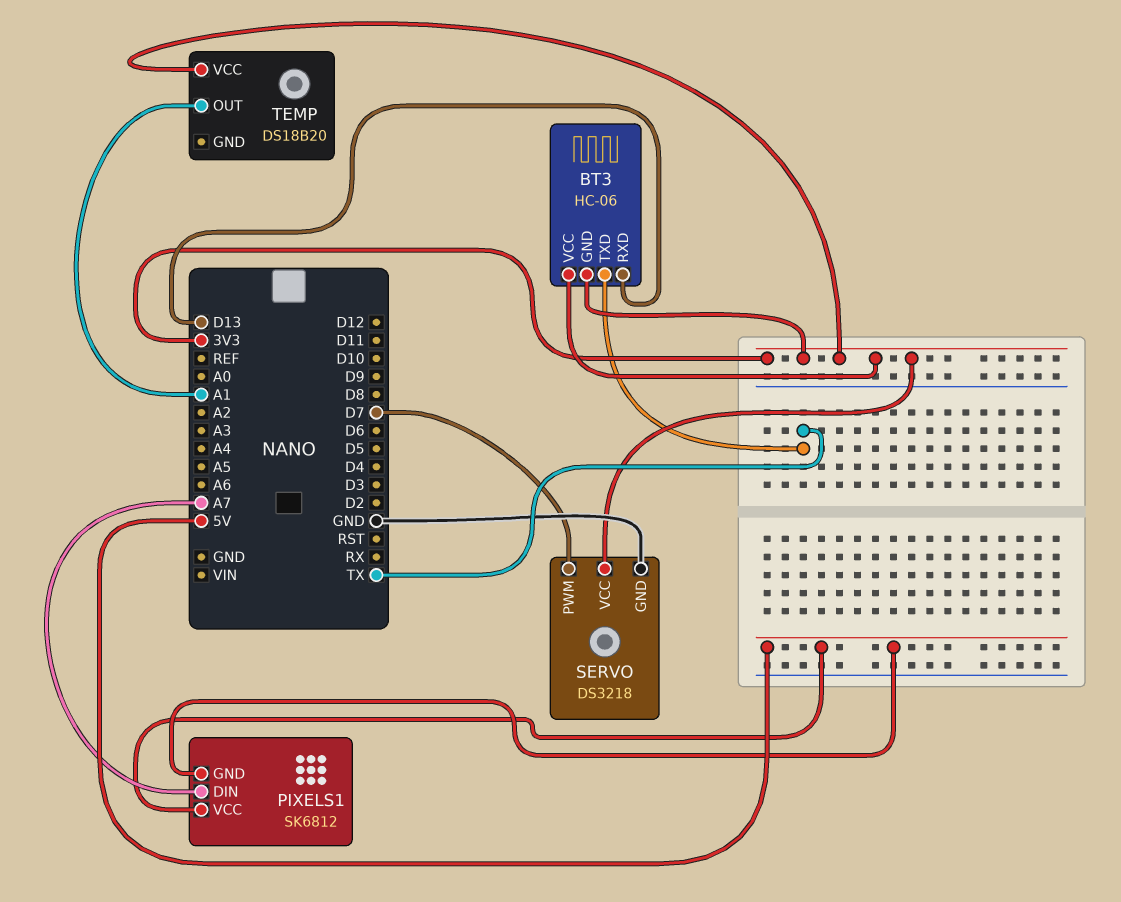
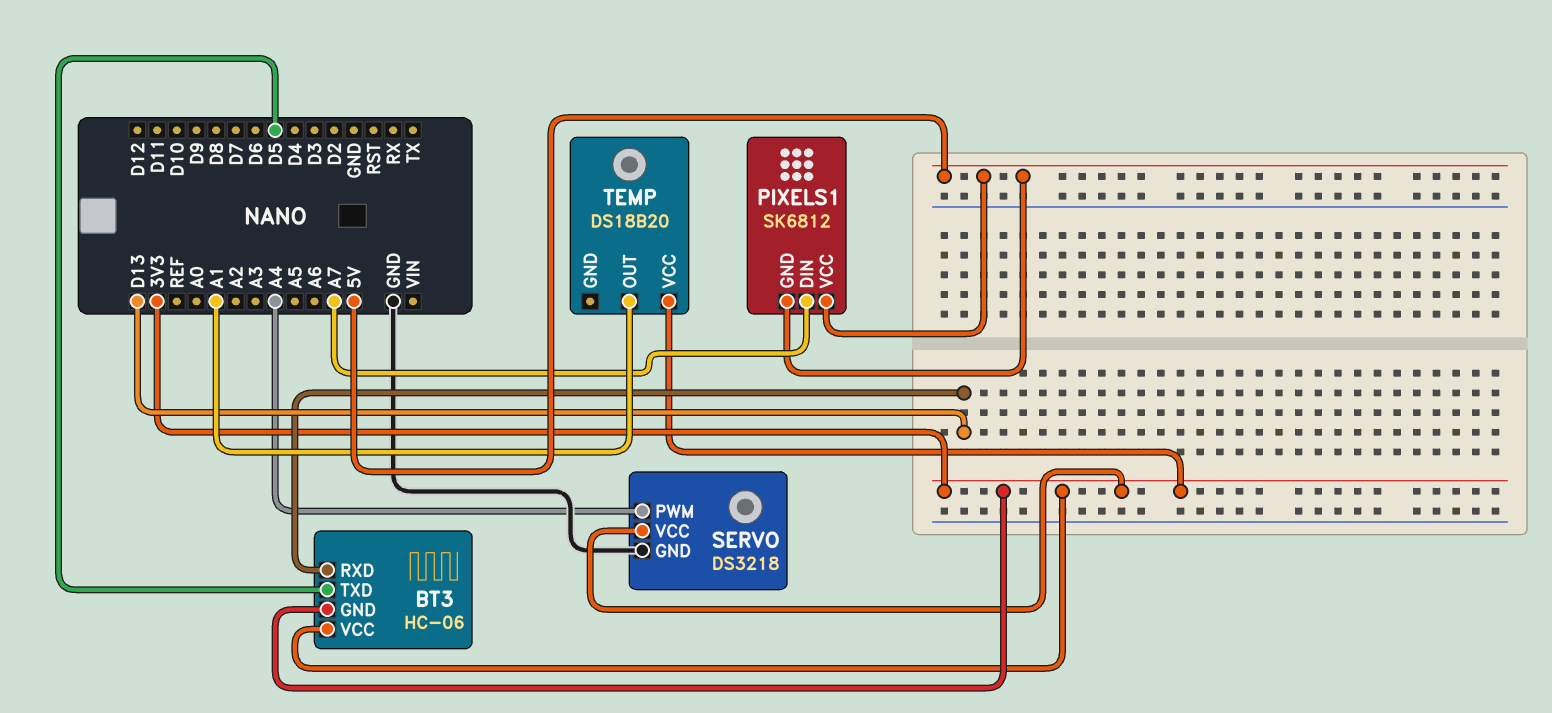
BT3 pin TXD: TX -> D5
SERVO pin PWM: D7 -> A4

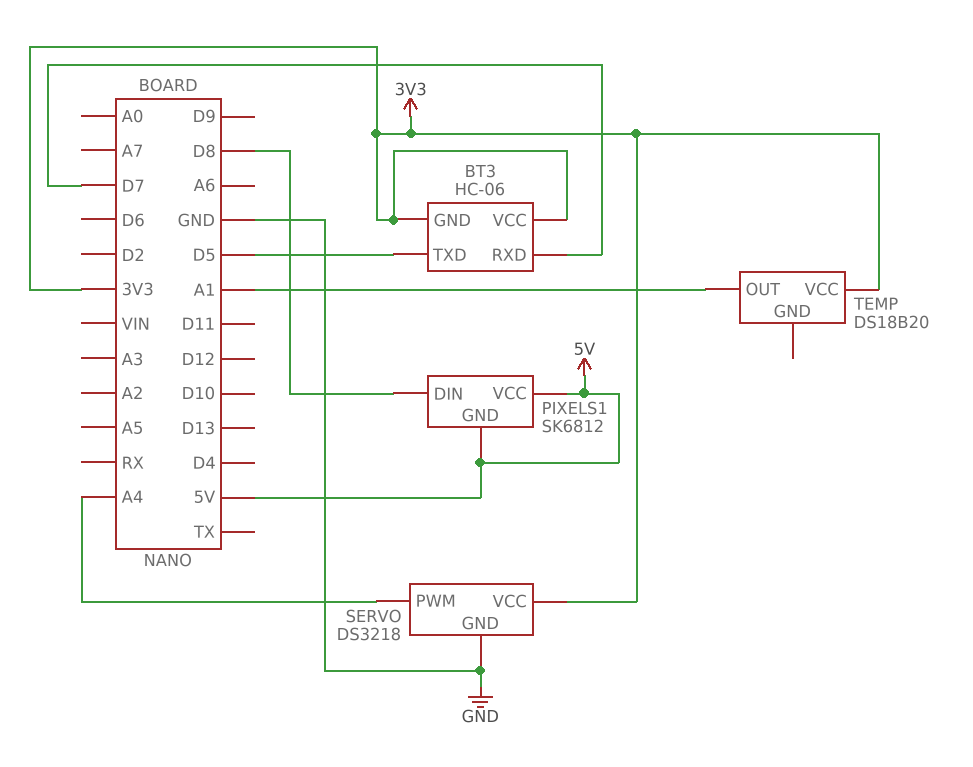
BT3 pin RXD: D13 -> D7
PIXELS1 pin DIN: A7 -> D8

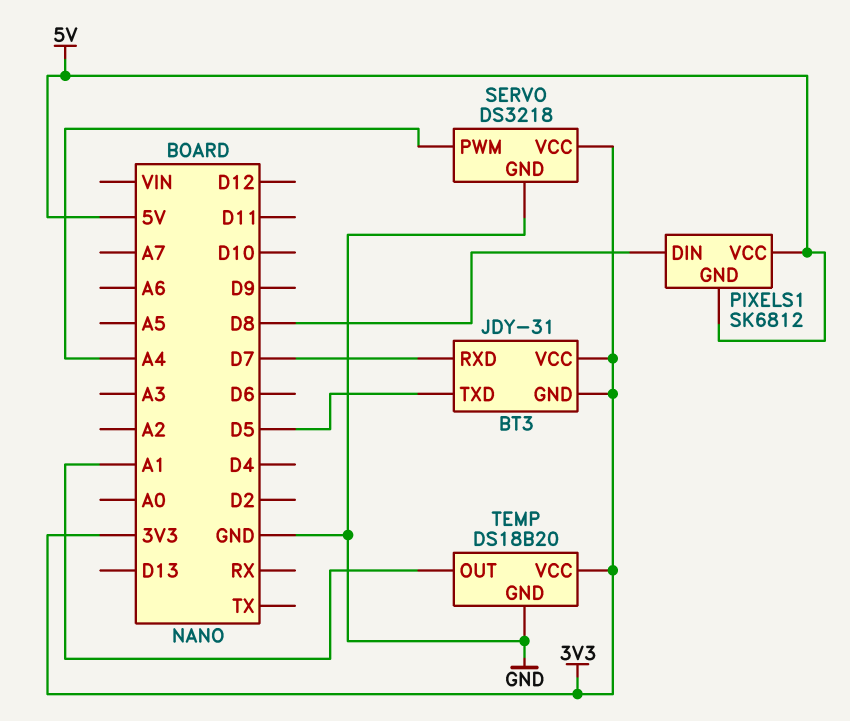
BT3: HC-06 -> JDY-31
TEMP pin GND: none -> GND

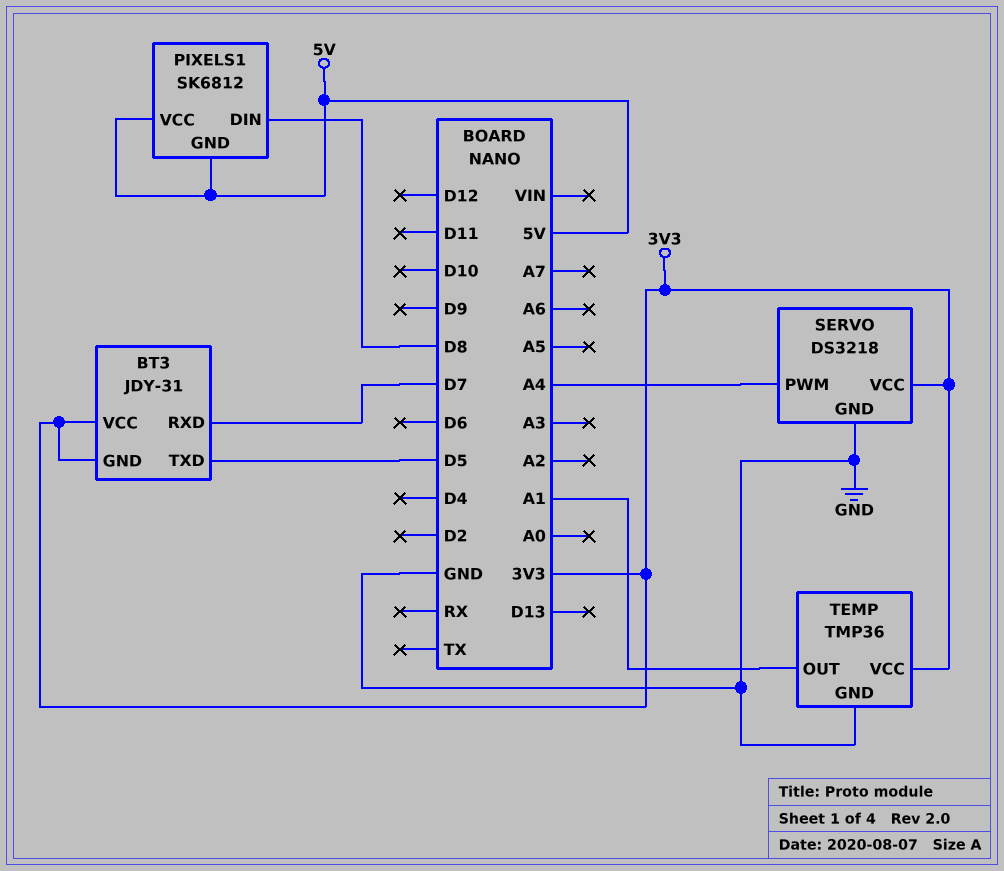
TEMP: DS18B20 -> TMP36

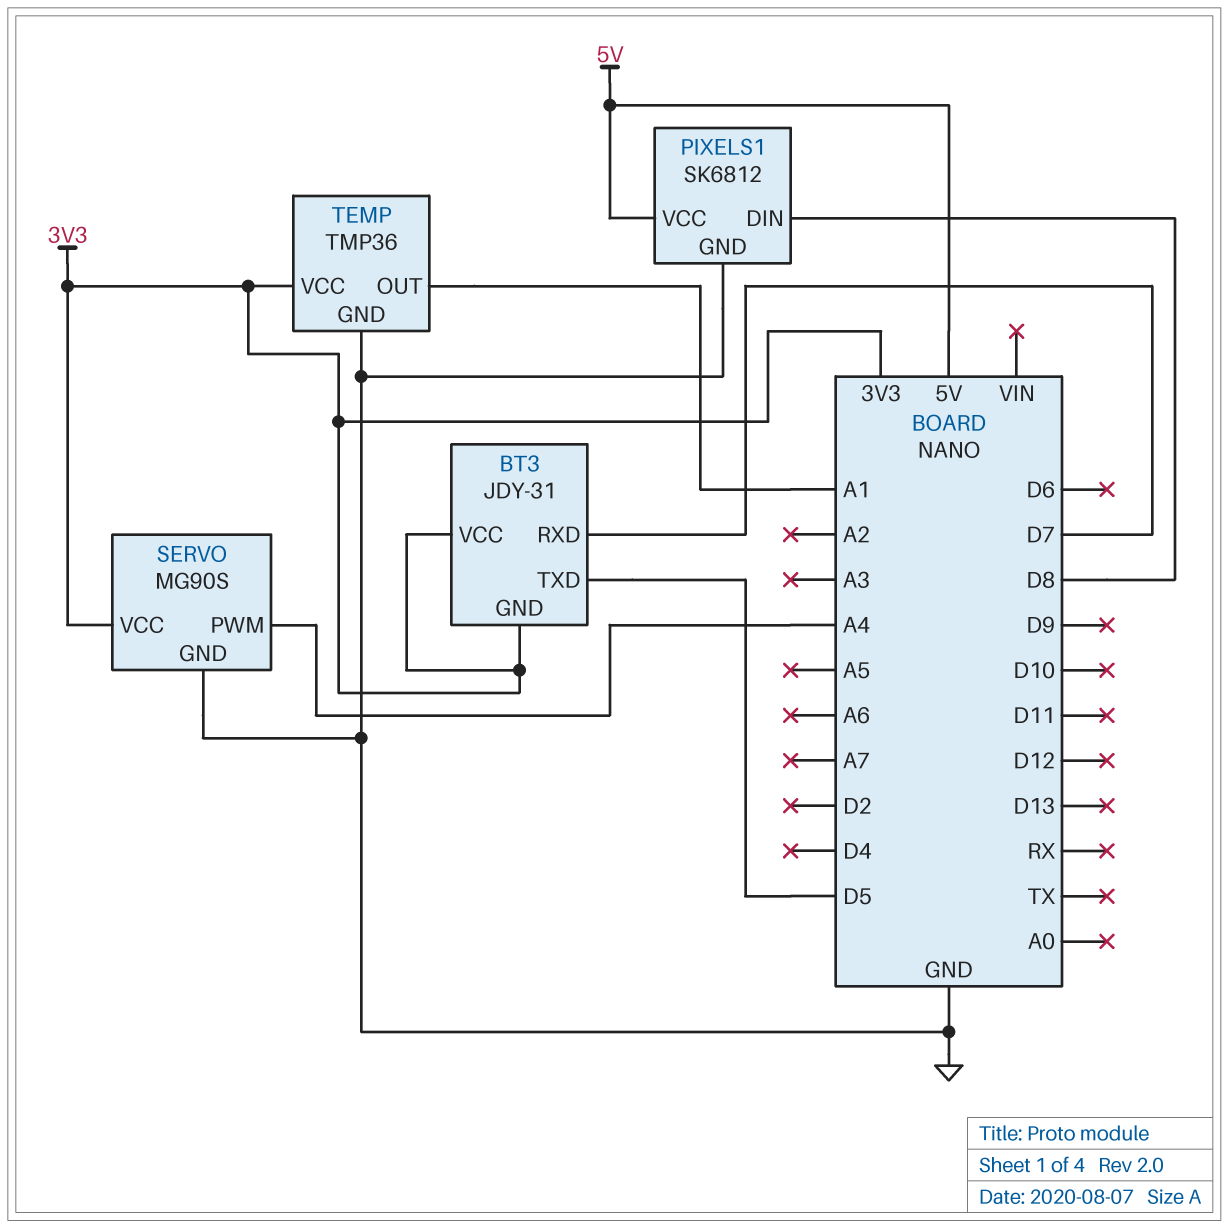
PIXELS1 pin GND: 5V -> GND
SERVO: DS3218 -> MG90S

